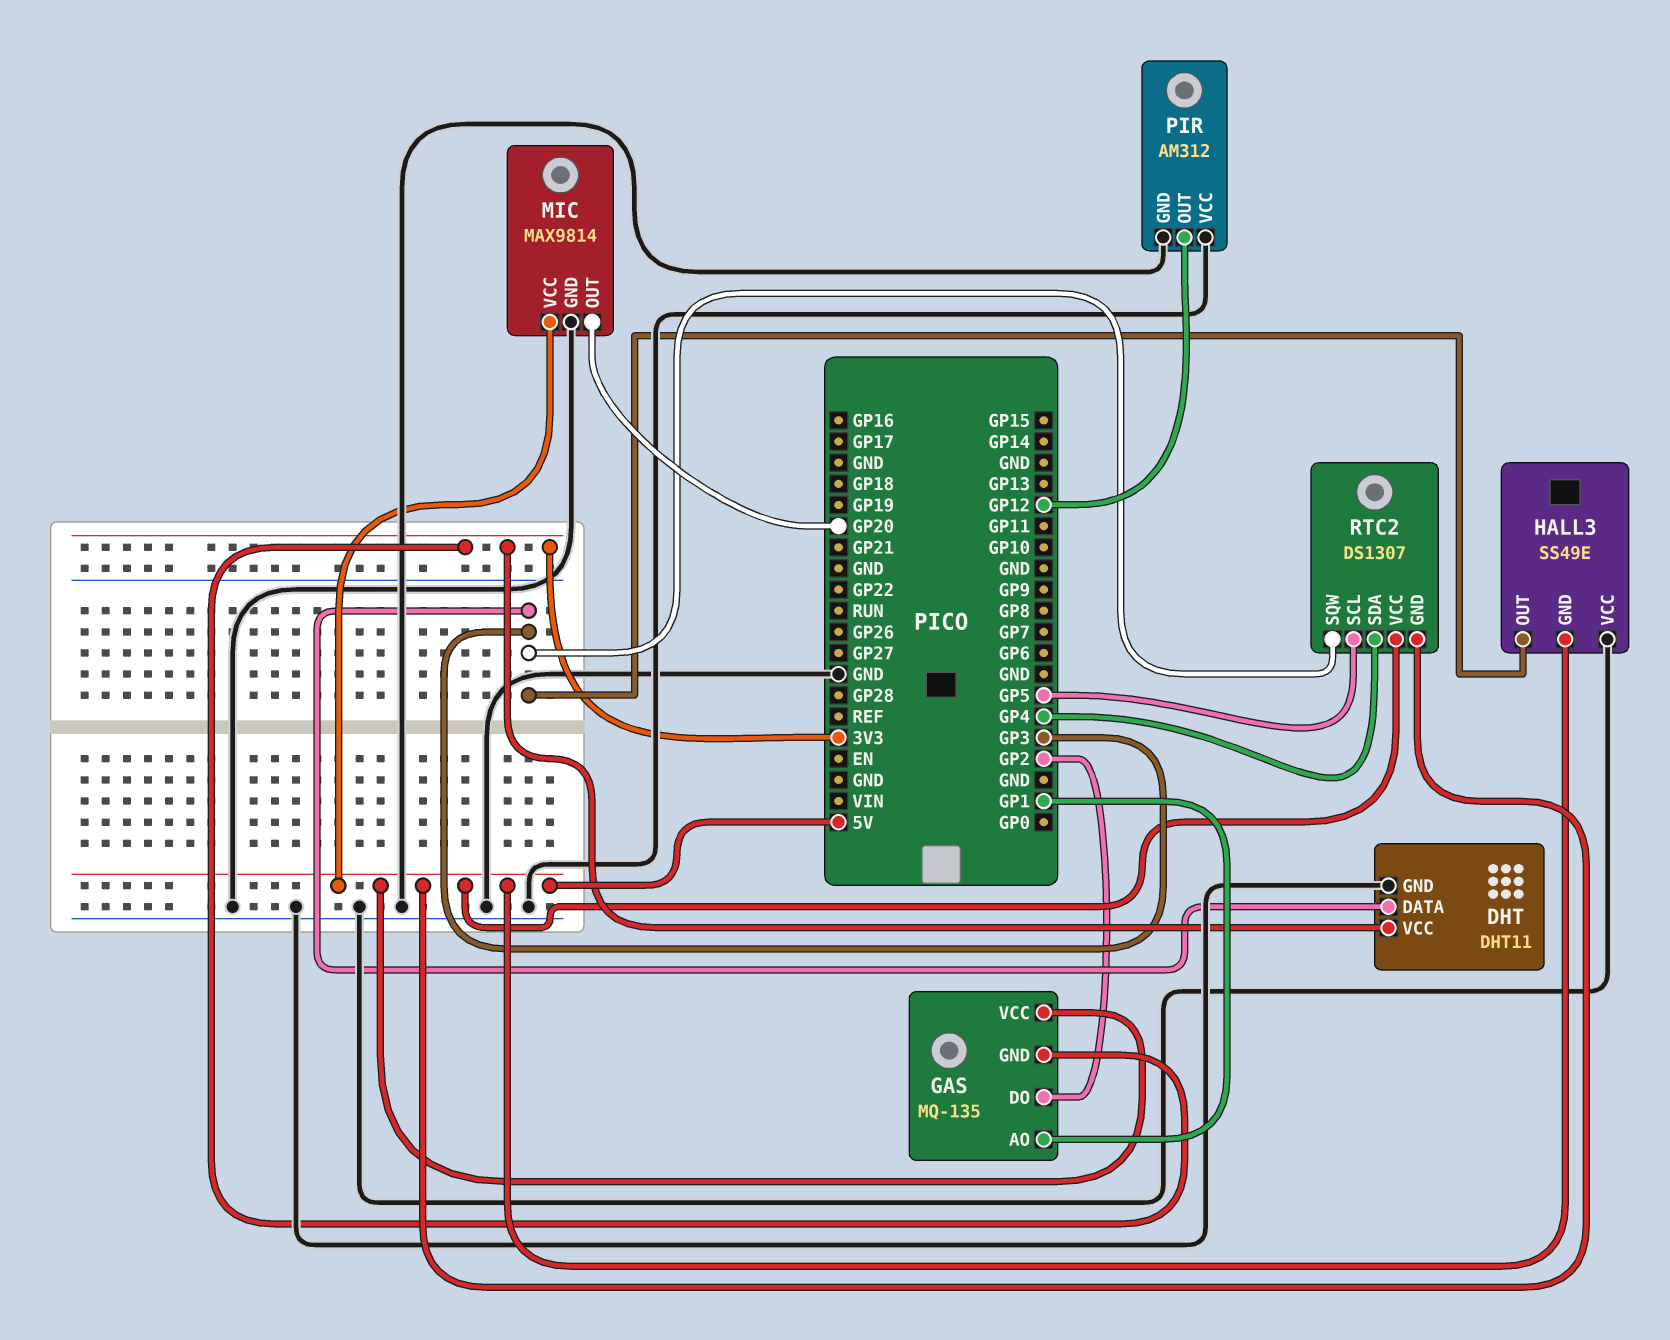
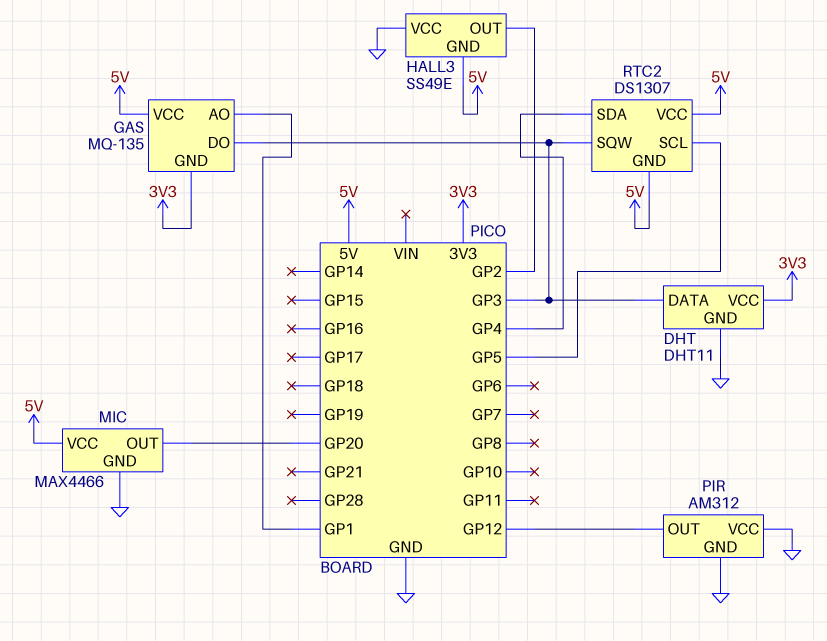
GAS pin DO: GP2 -> GP3
HALL3 pin OUT: GP3 -> GP2
MIC: MAX9814 -> MAX4466

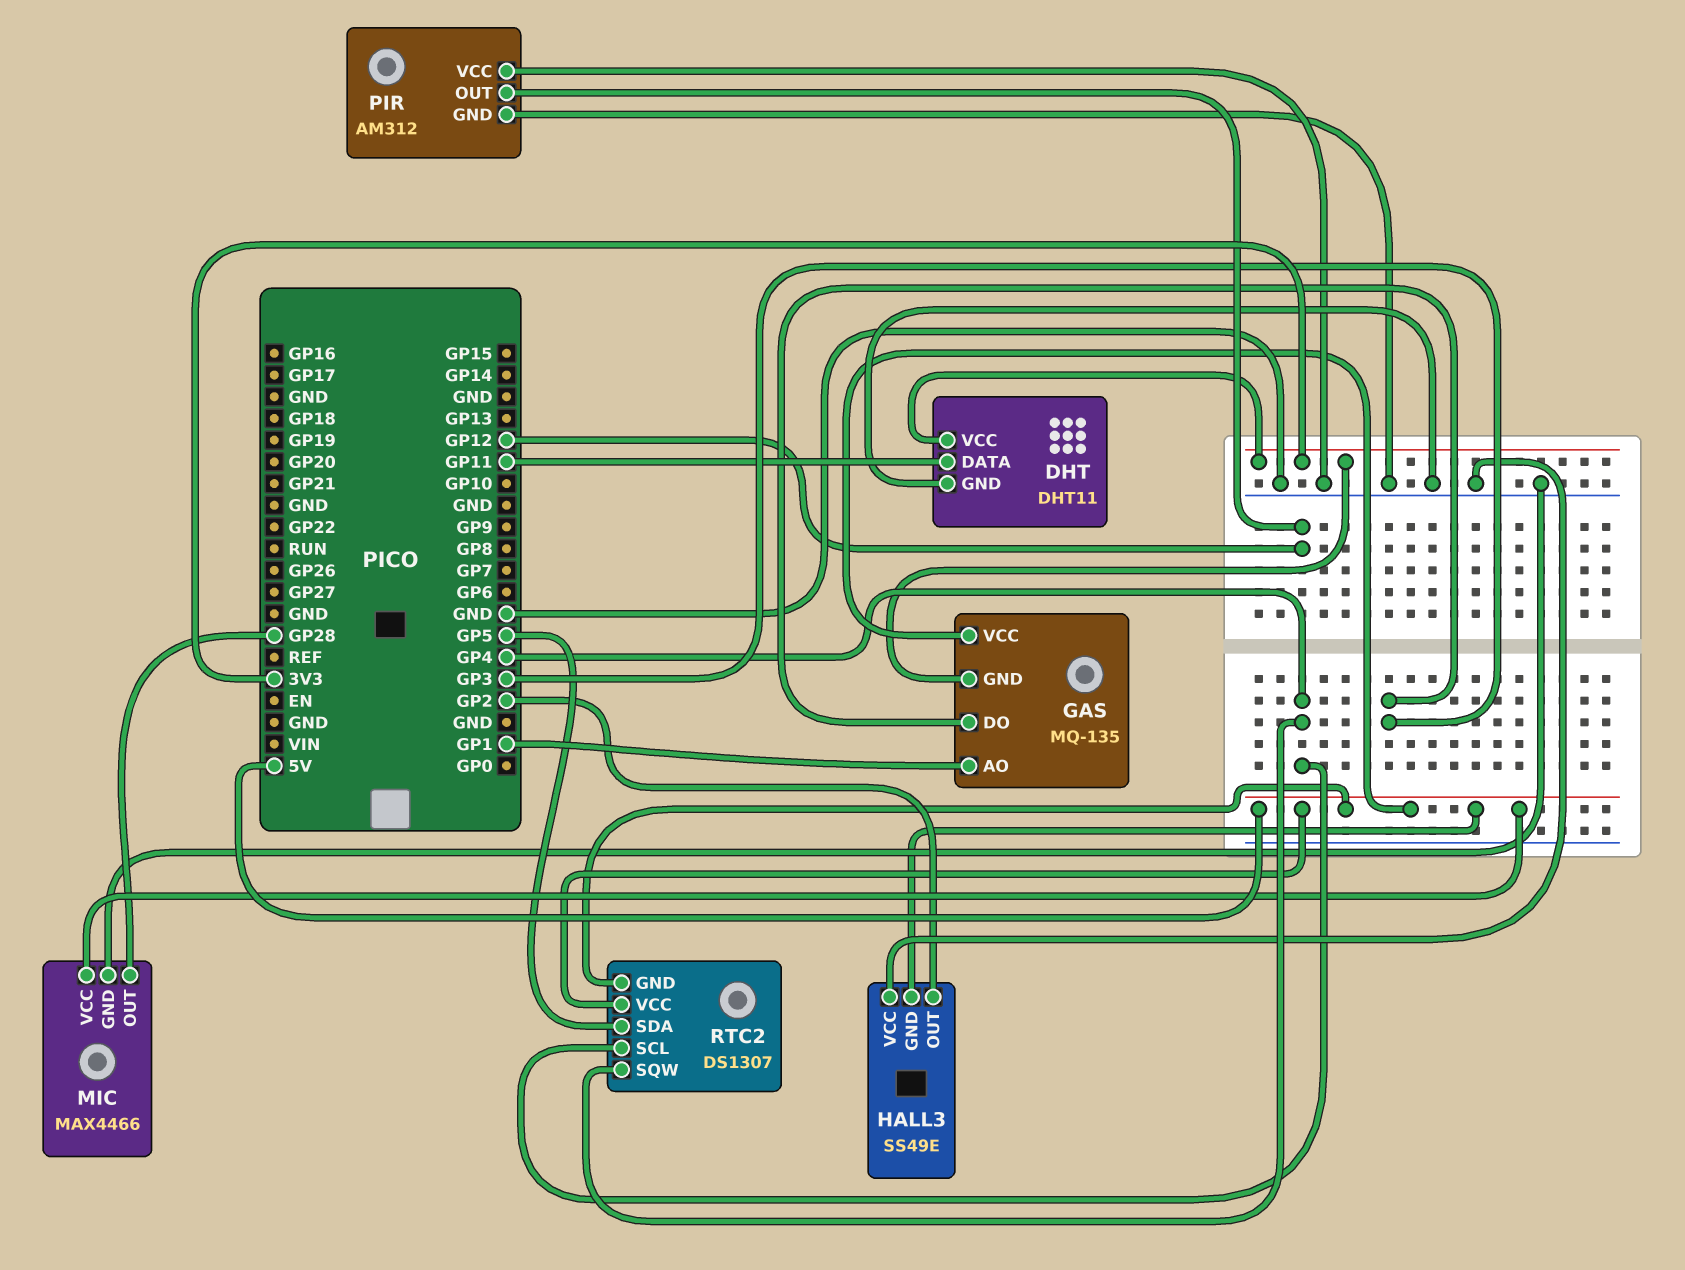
DHT pin DATA: GP3 -> GP11
MIC pin OUT: GP20 -> GP28
RTC2 pin SCL: GP5 -> GP4
RTC2 pin SDA: GP4 -> GP5
RTC2 pin SQW: GP3 -> GP4

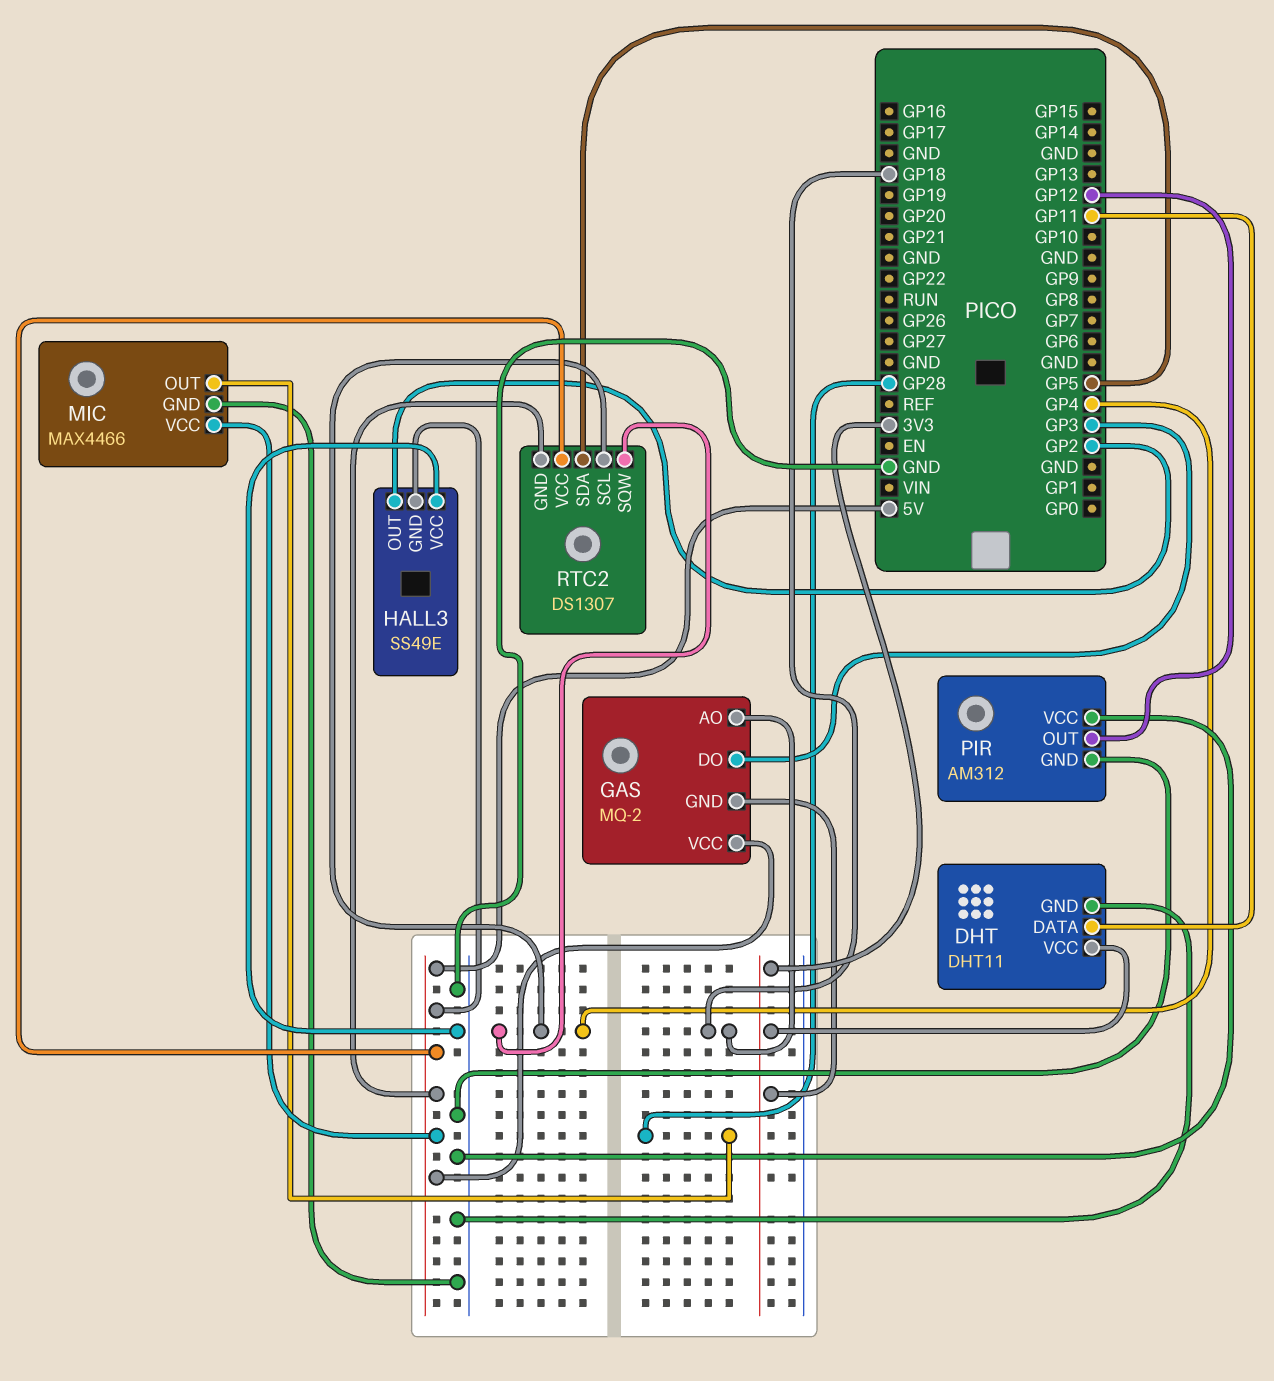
GAS: MQ-135 -> MQ-2
GAS pin AO: GP1 -> GP18

